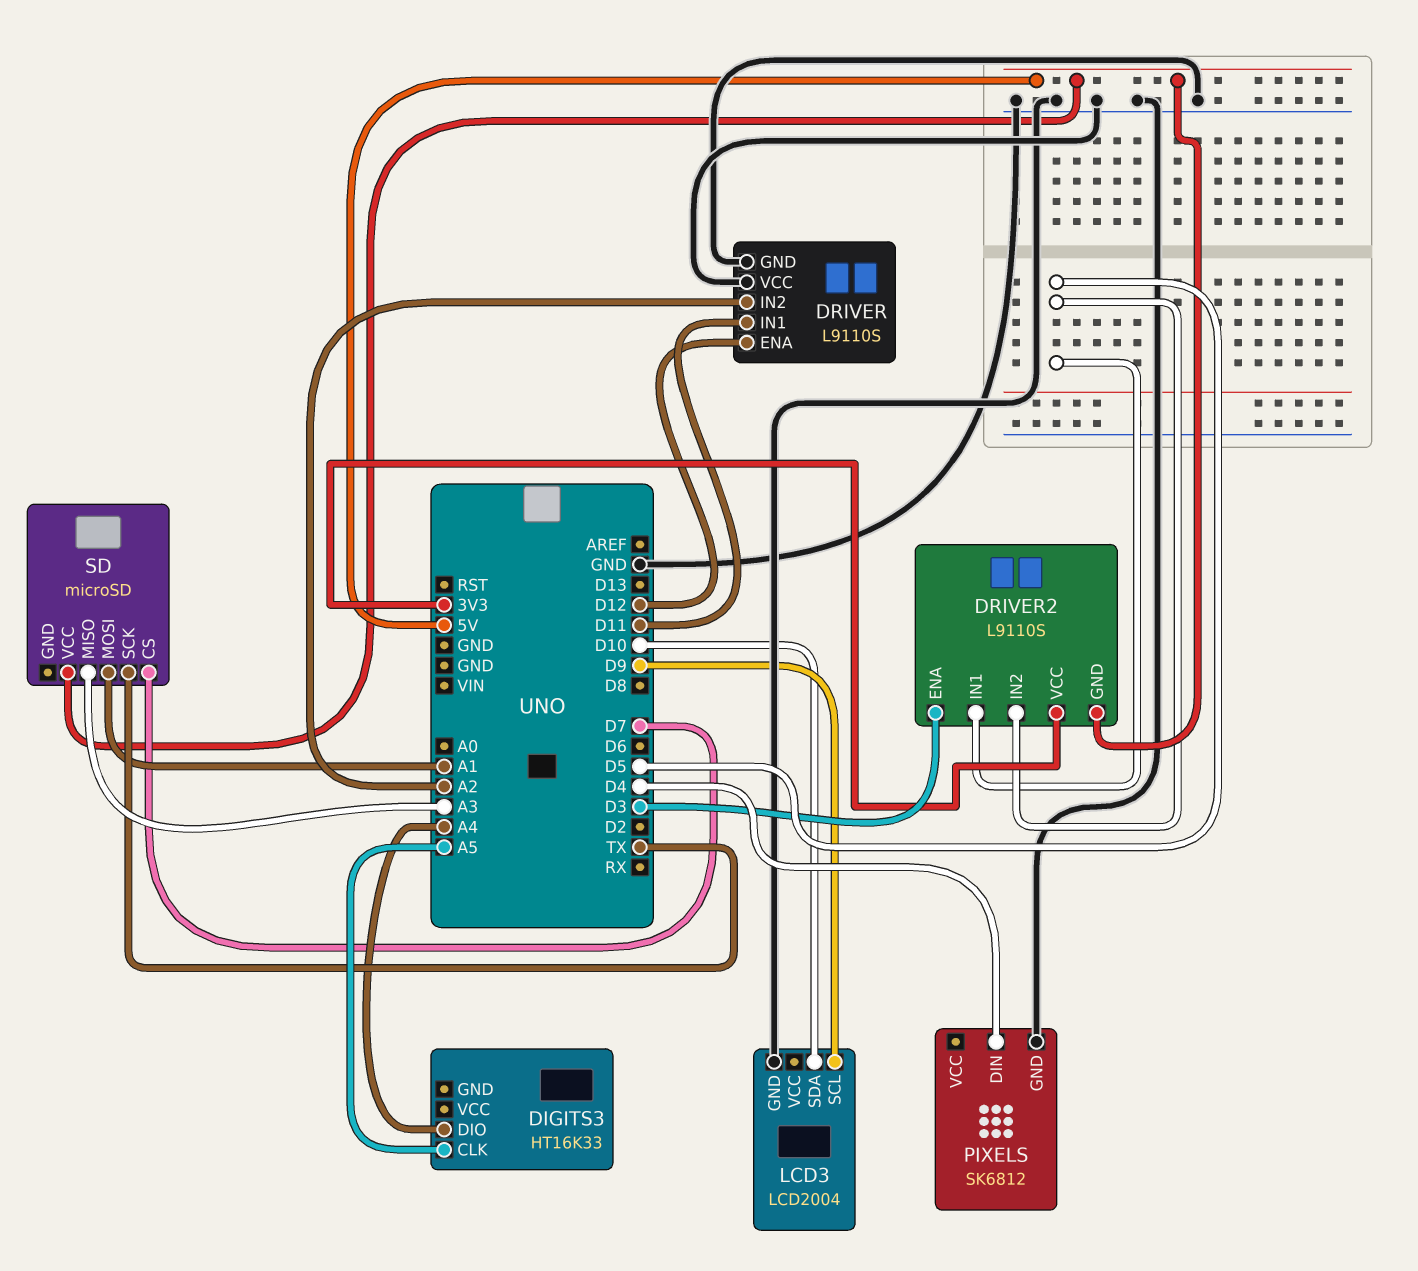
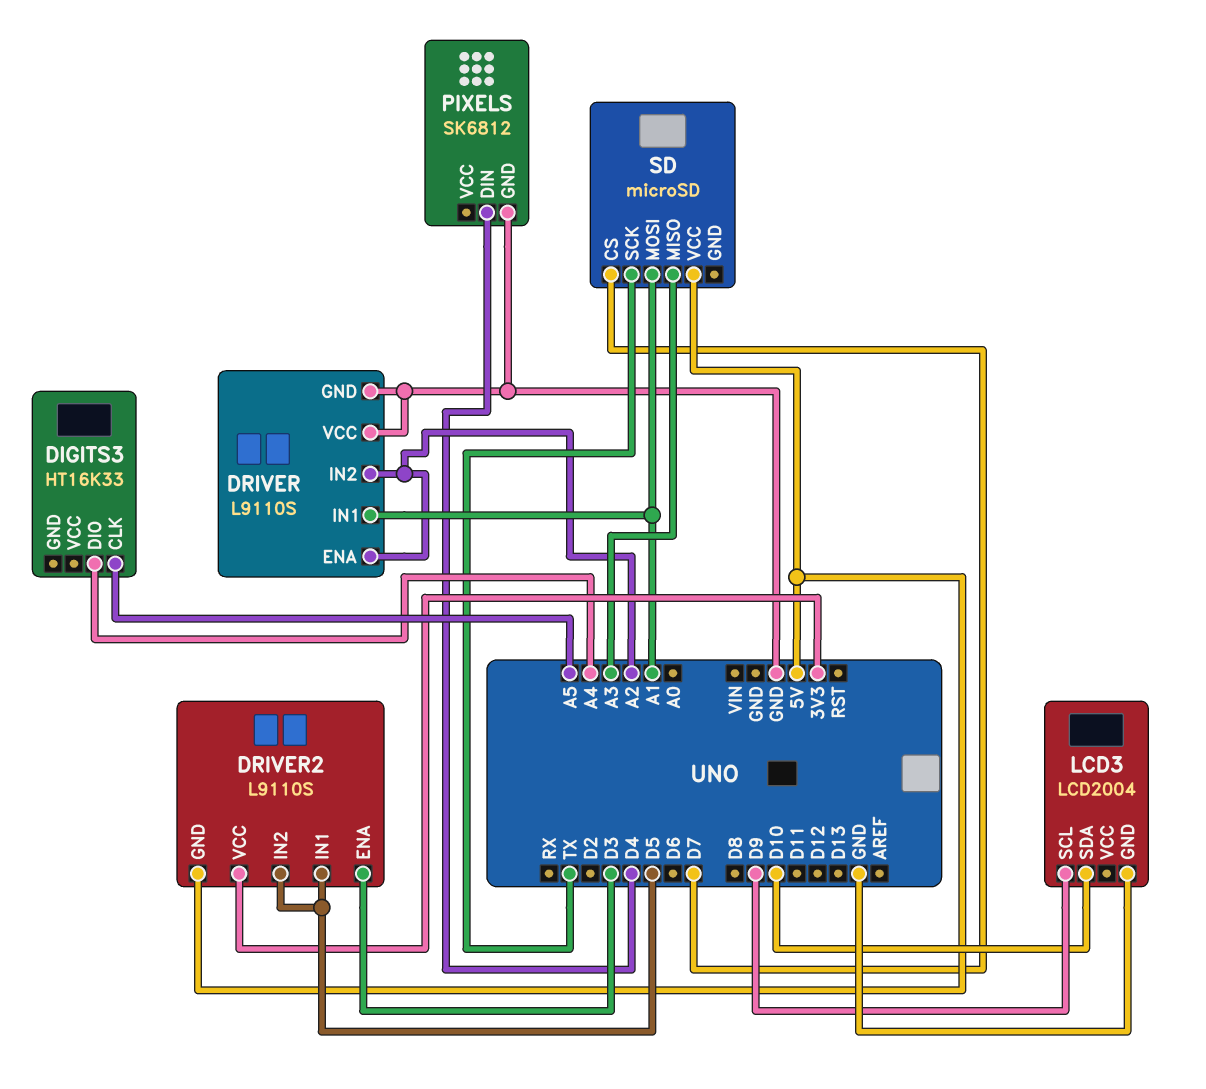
DRIVER pin ENA: D12 -> A2
DRIVER pin IN1: D11 -> A1

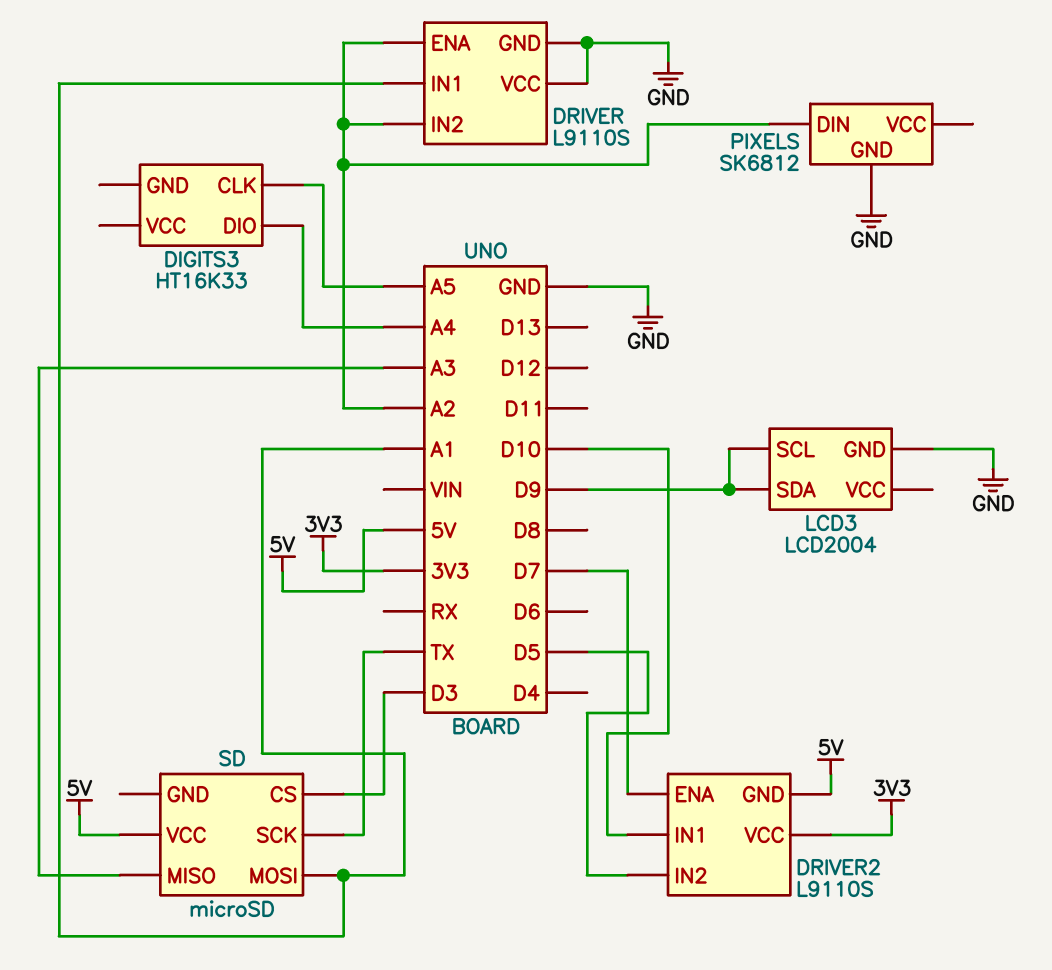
DRIVER2 pin ENA: D3 -> D7
DRIVER2 pin IN1: D5 -> D10
LCD3 pin SDA: D10 -> D9
PIXELS pin DIN: D4 -> A2
SD pin CS: D7 -> D3

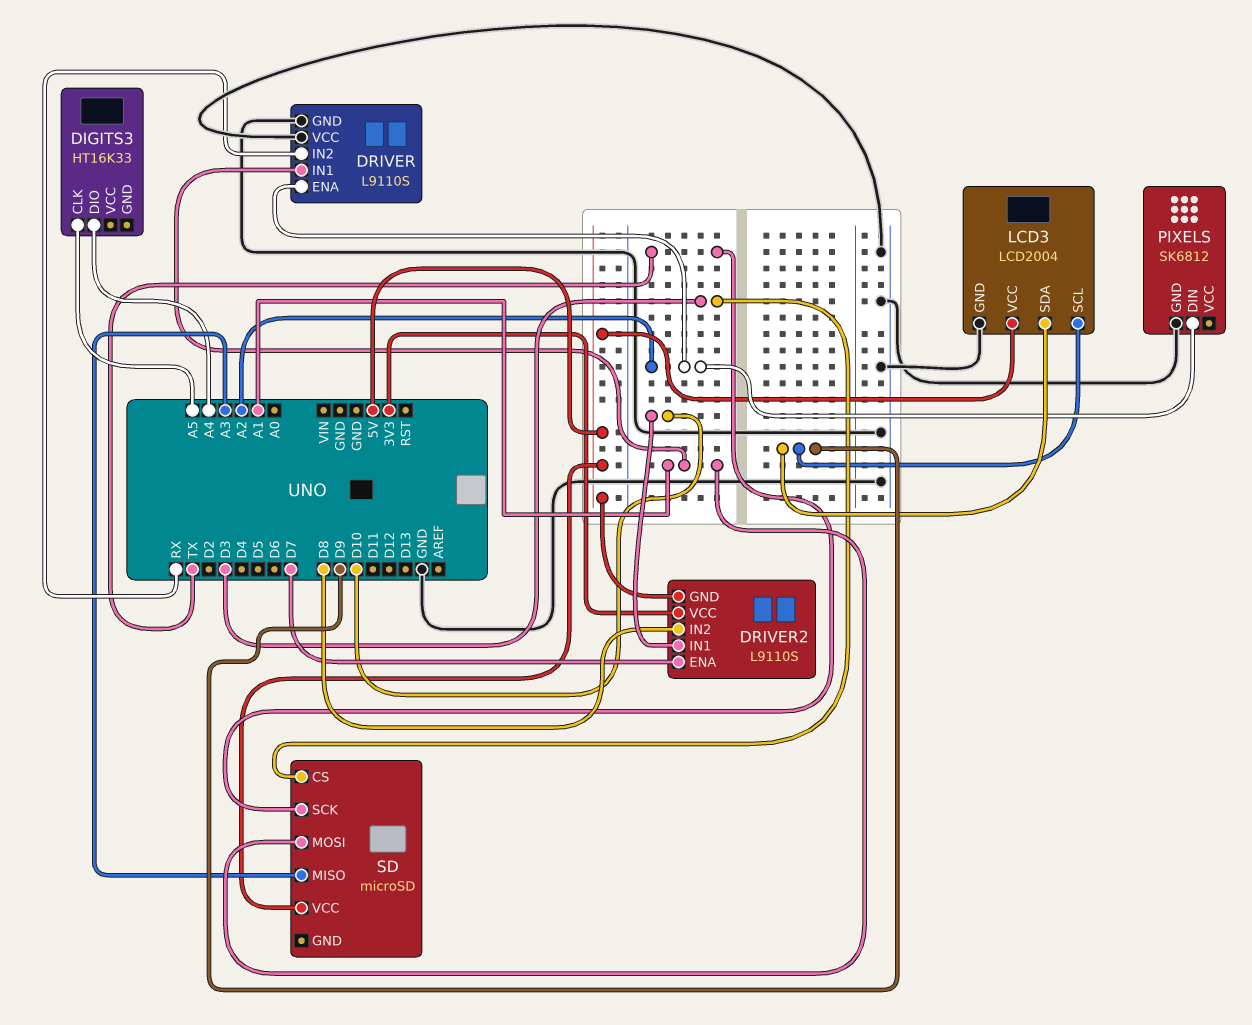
DRIVER pin IN2: A2 -> RX
DRIVER2 pin IN2: D5 -> D8
LCD3 pin VCC: none -> 5V

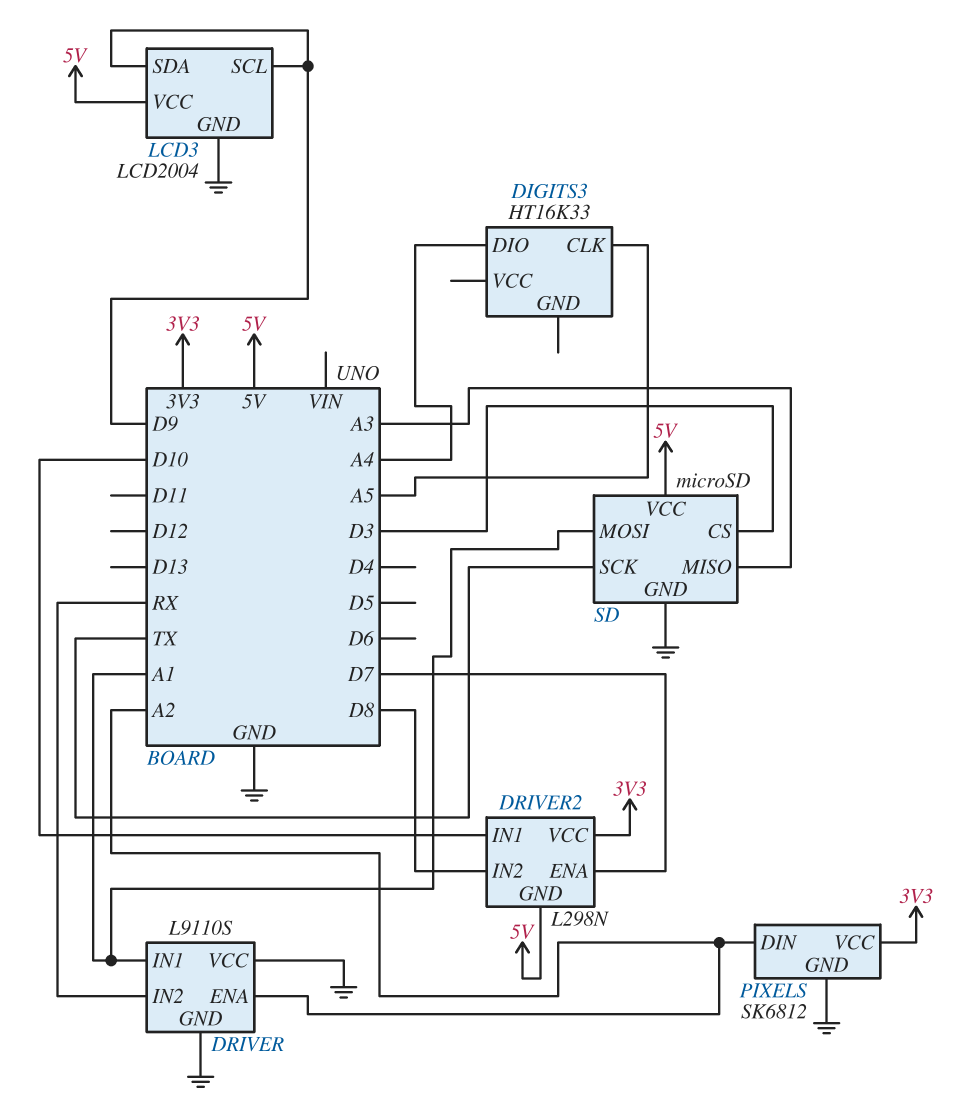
DRIVER2: L9110S -> L298N
PIXELS pin VCC: none -> 3V3
SD pin GND: none -> GND

